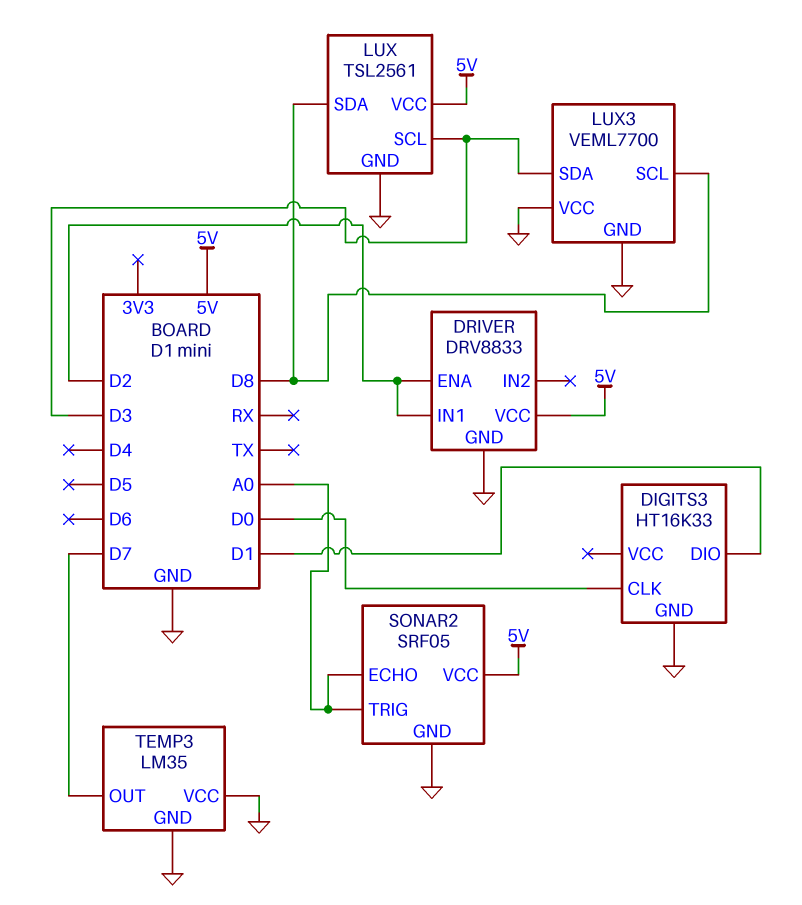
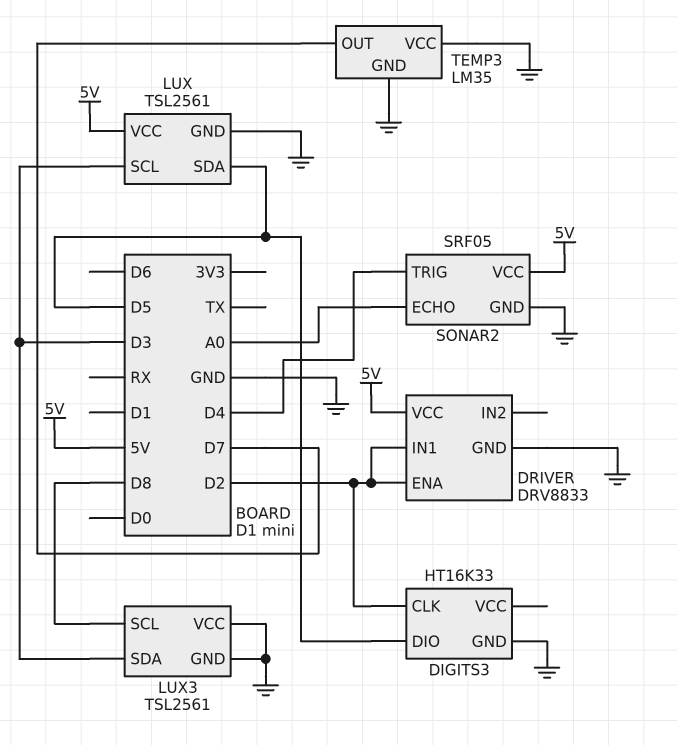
DIGITS3 pin CLK: D0 -> D2
DIGITS3 pin DIO: D1 -> D5
LUX pin SDA: D8 -> D5
LUX3: VEML7700 -> TSL2561
SONAR2 pin TRIG: A0 -> D4

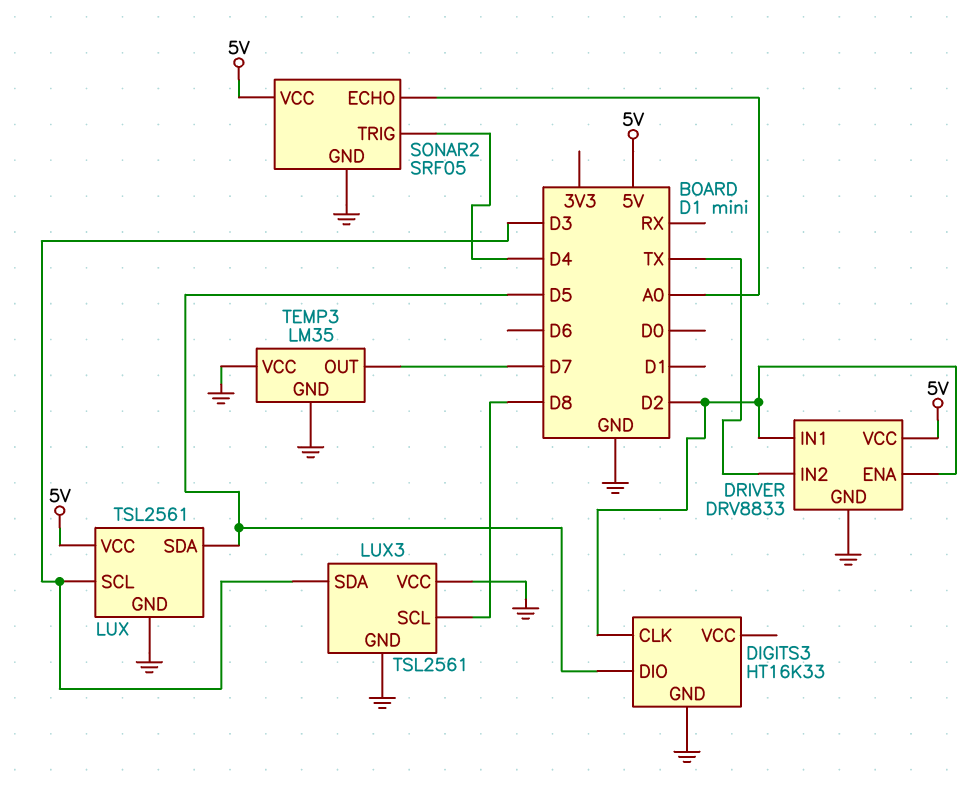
DRIVER pin IN2: none -> TX

